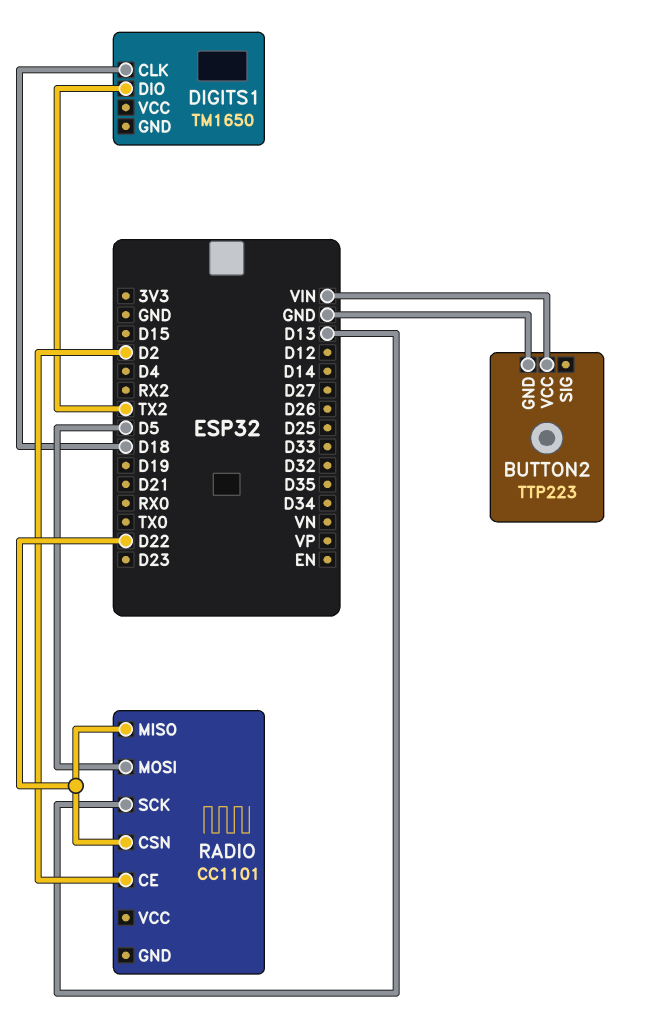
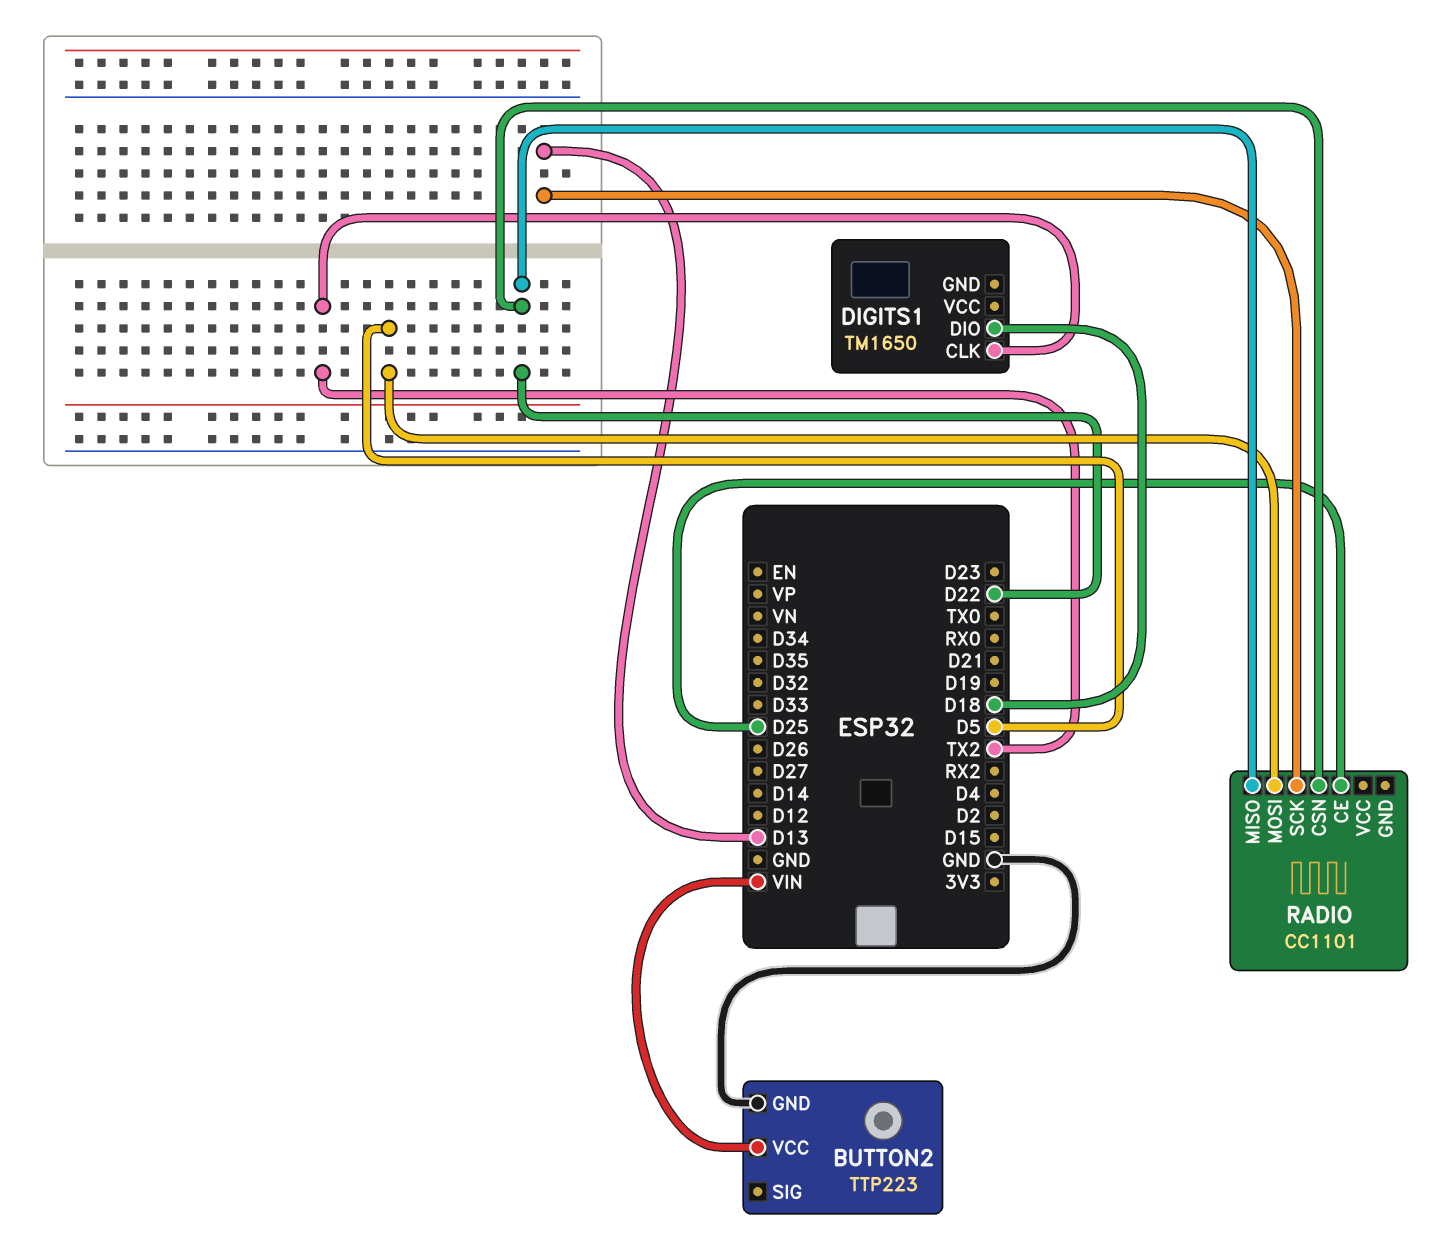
DIGITS1 pin CLK: D18 -> TX2
DIGITS1 pin DIO: TX2 -> D18
RADIO pin CE: D2 -> D25

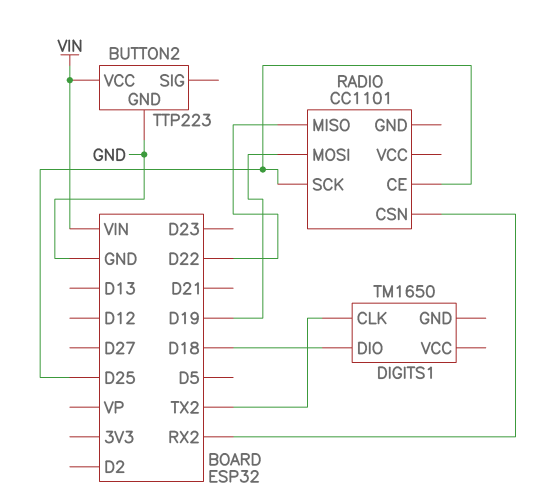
RADIO pin CSN: D22 -> RX2
RADIO pin MOSI: D5 -> D19
RADIO pin SCK: D13 -> D25

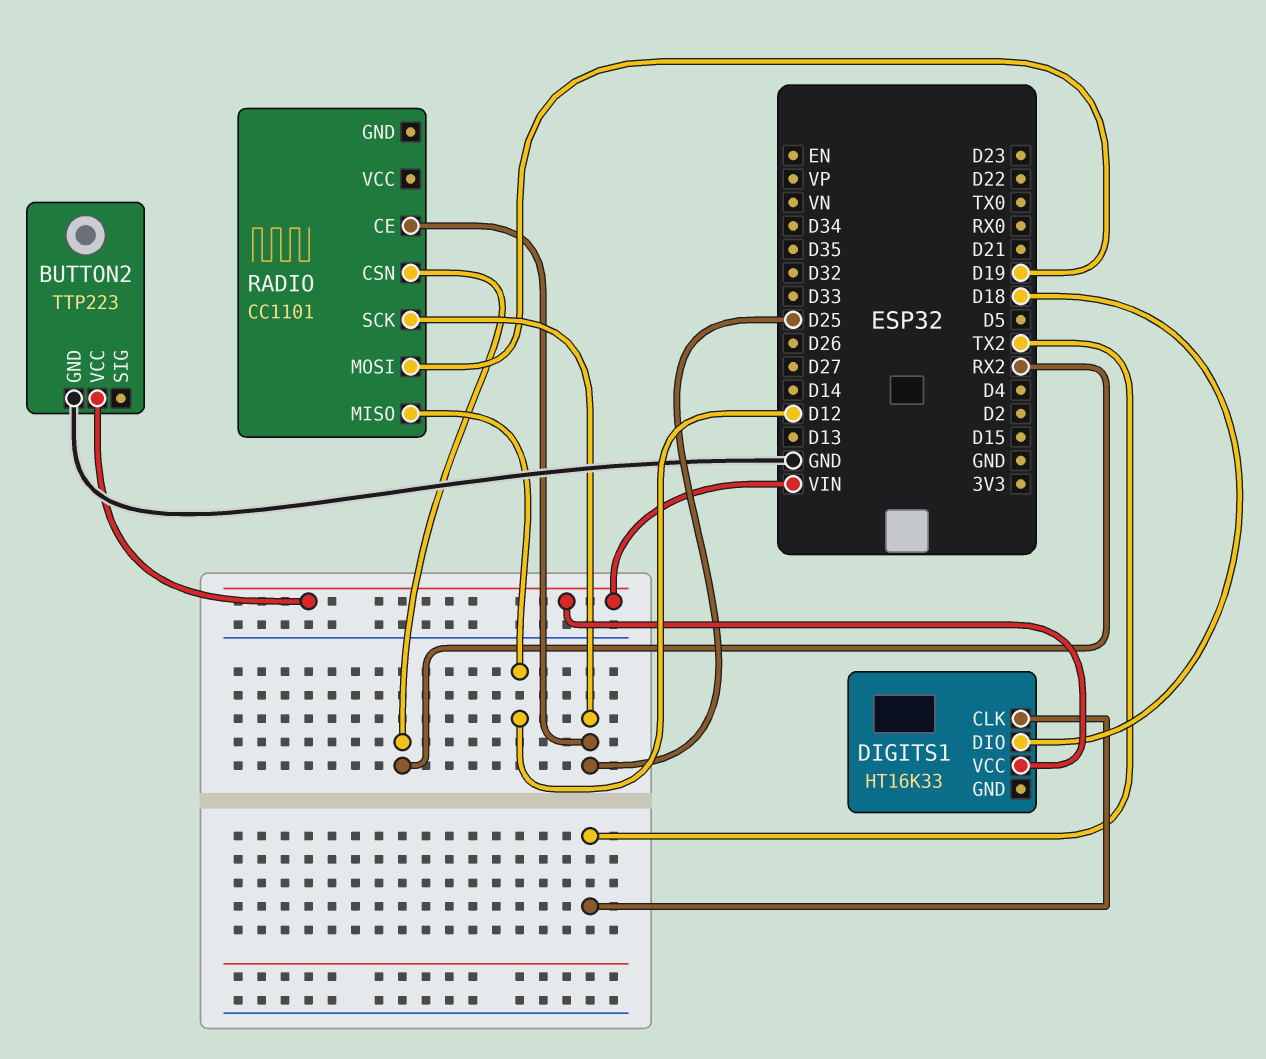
DIGITS1: TM1650 -> HT16K33
DIGITS1 pin VCC: none -> VIN
RADIO pin MISO: D22 -> D12

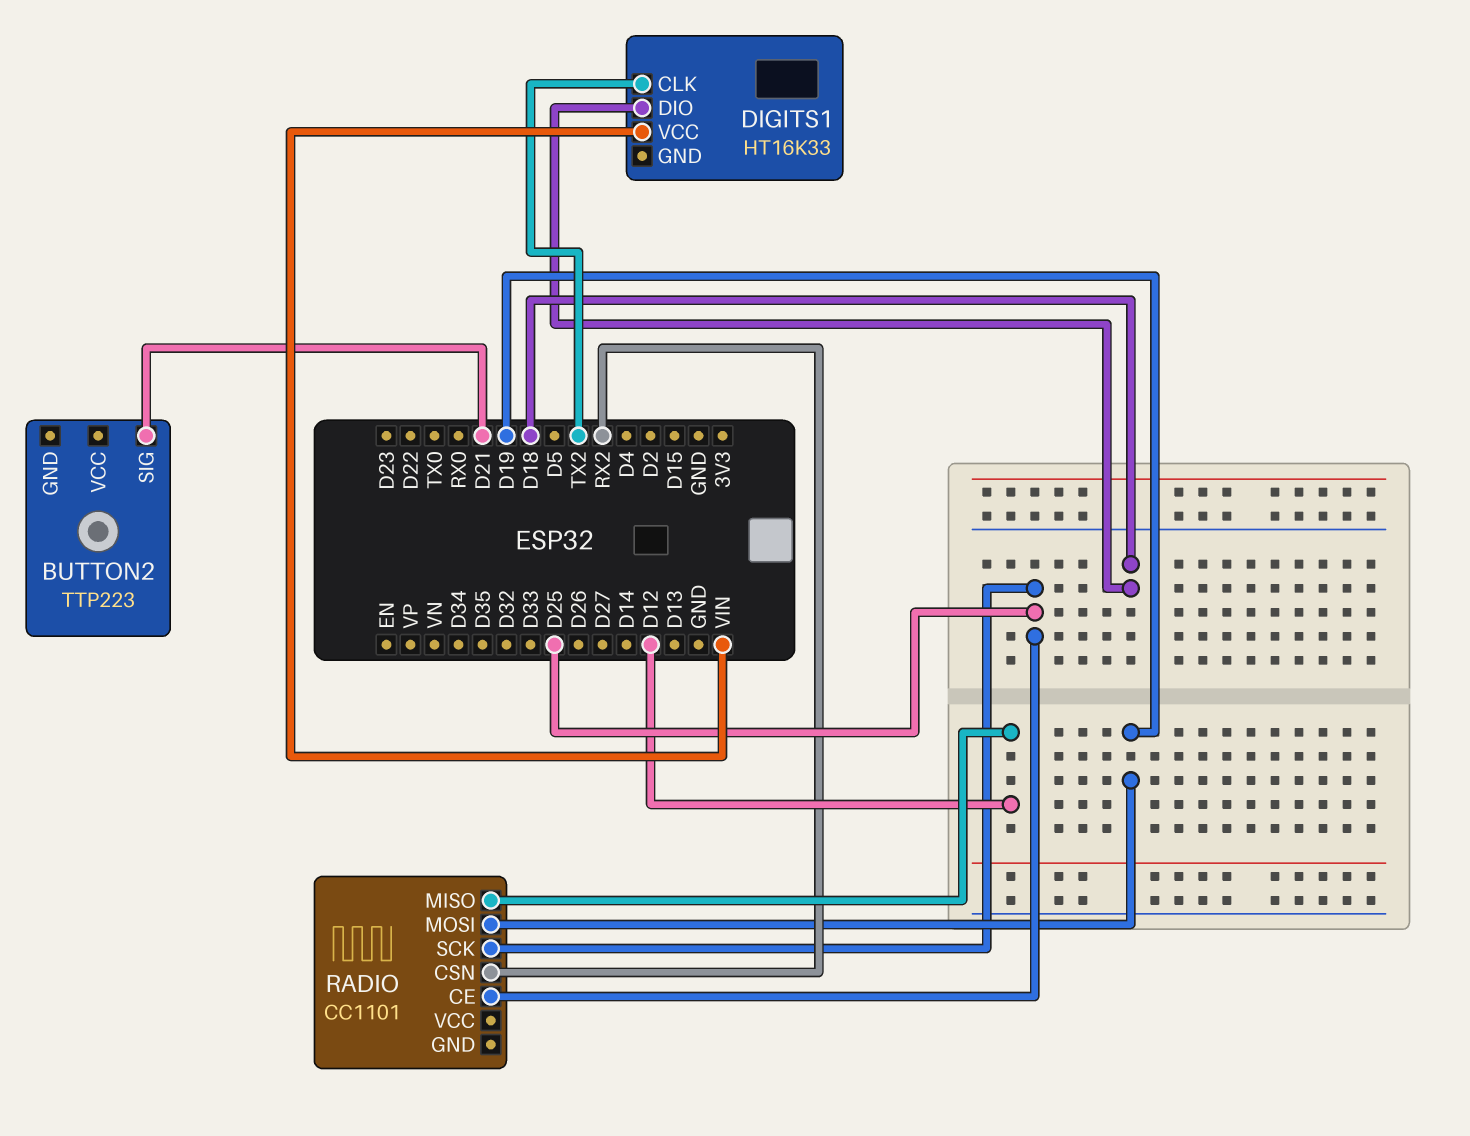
BUTTON2 pin GND: GND -> none
BUTTON2 pin SIG: none -> D21
BUTTON2 pin VCC: VIN -> none

